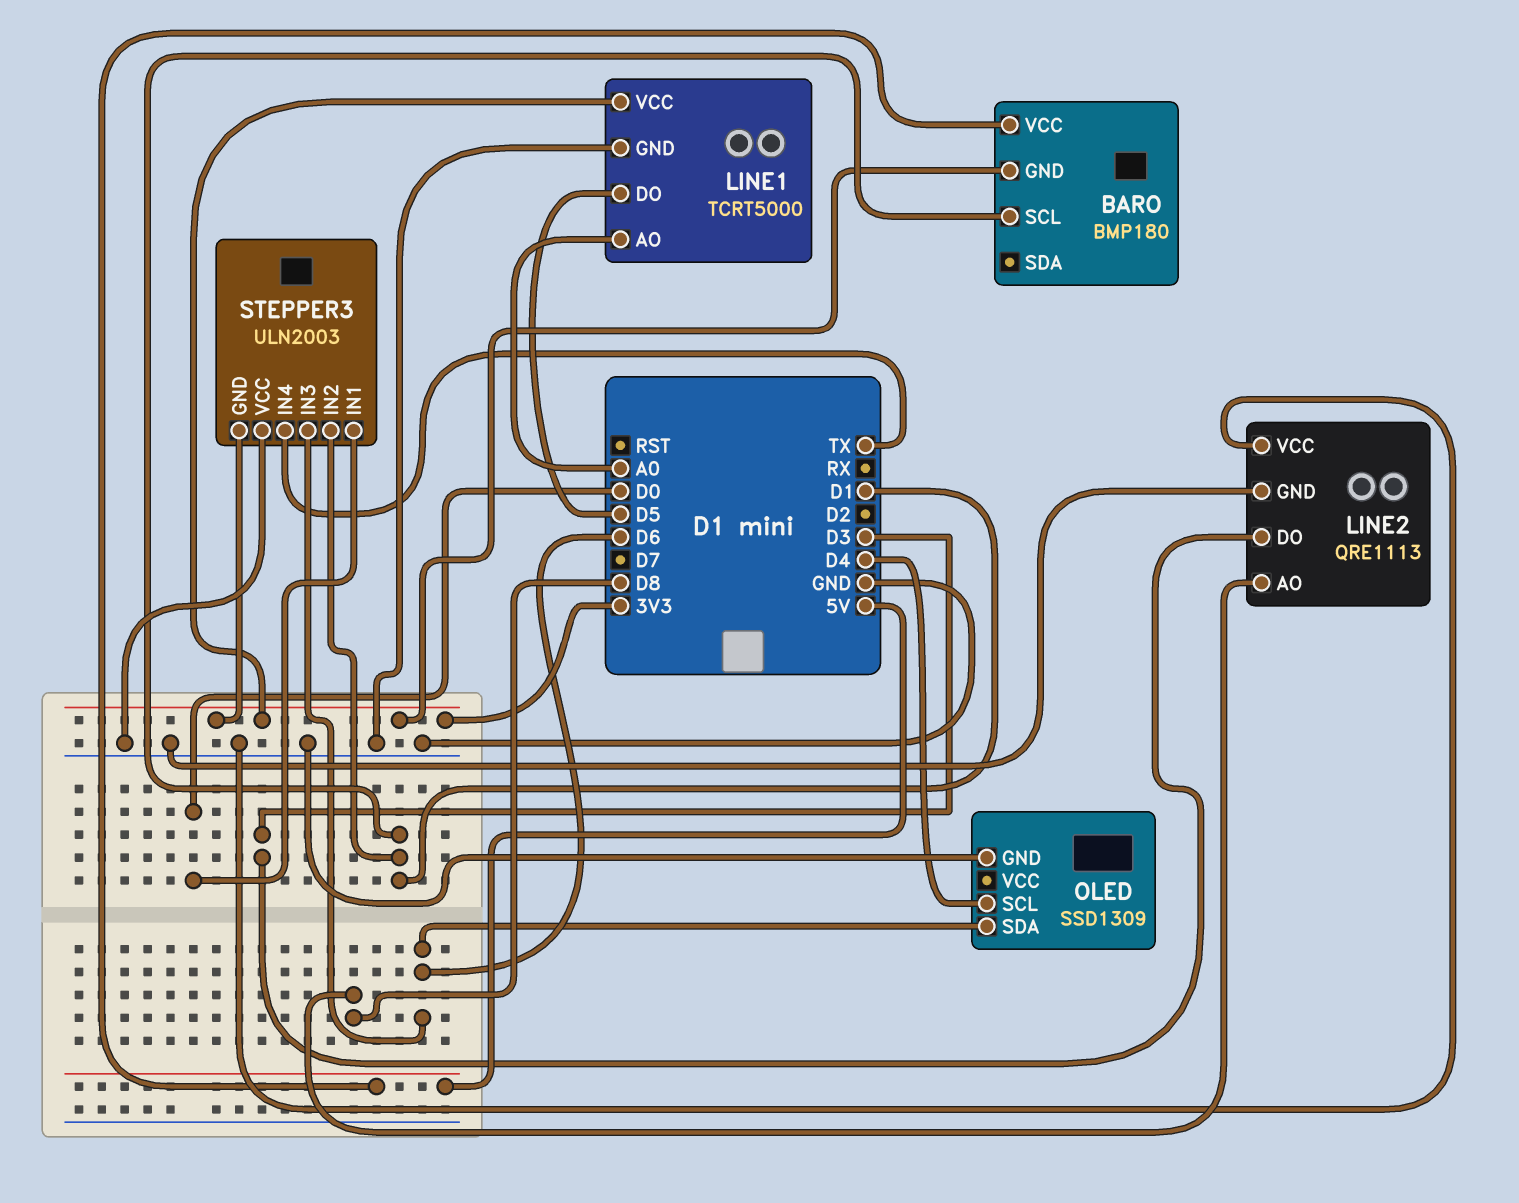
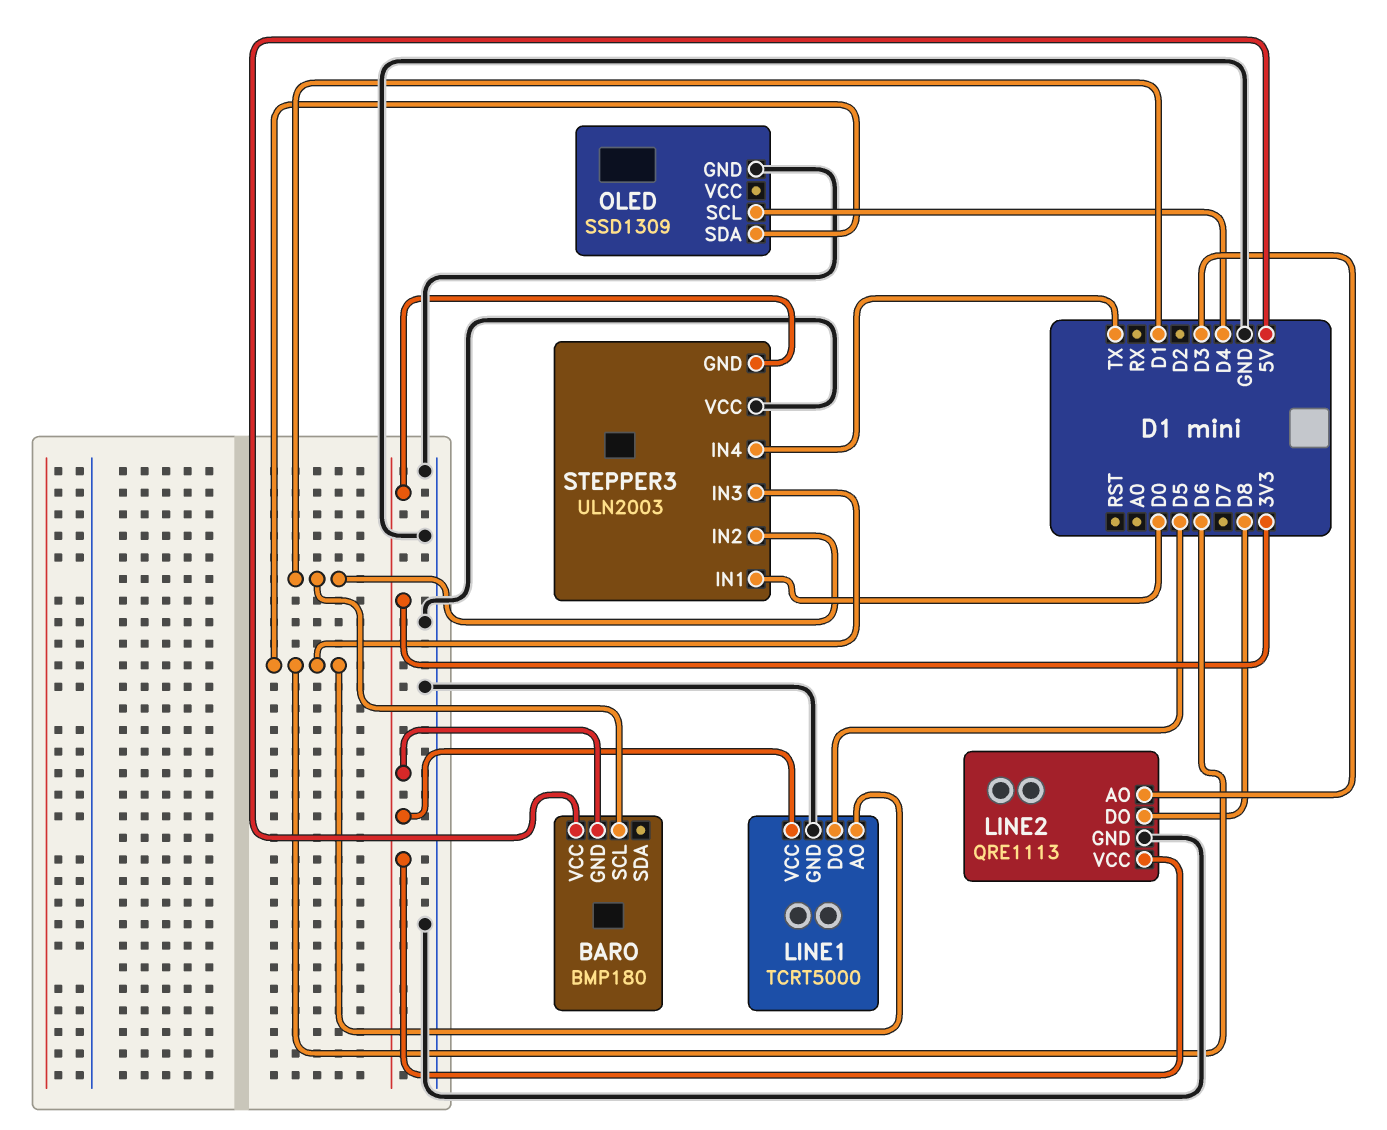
LINE1 pin AO: A0 -> D6
LINE2 pin AO: D8 -> D3
LINE2 pin DO: D3 -> D8
LINE2 pin VCC: GND -> 3V3

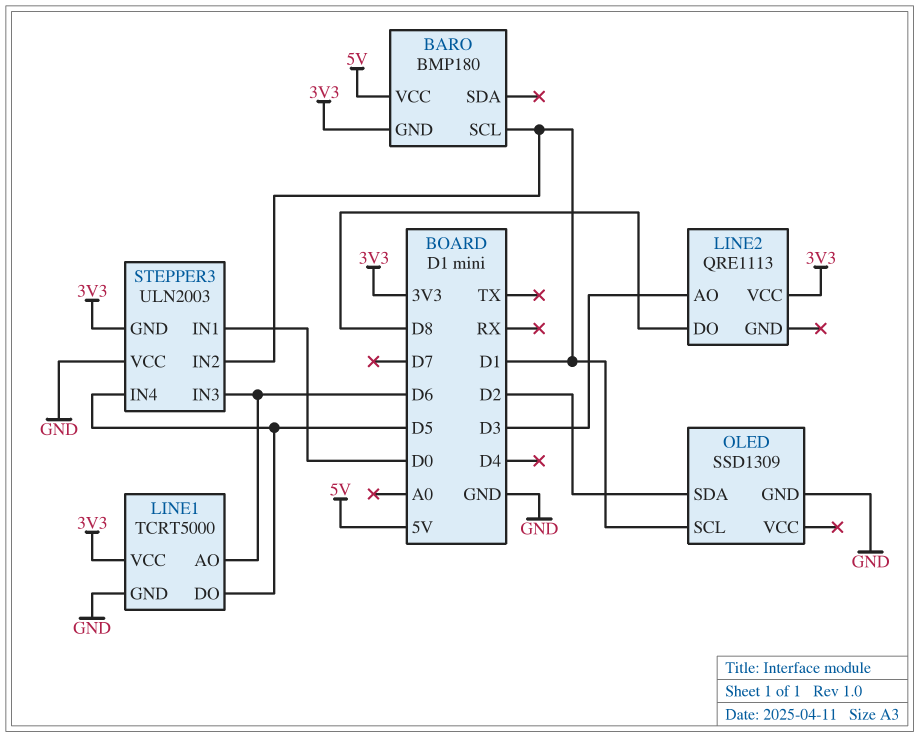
LINE2 pin GND: GND -> none
OLED pin SCL: D4 -> D1
OLED pin SDA: D6 -> D2
STEPPER3 pin IN4: TX -> D5

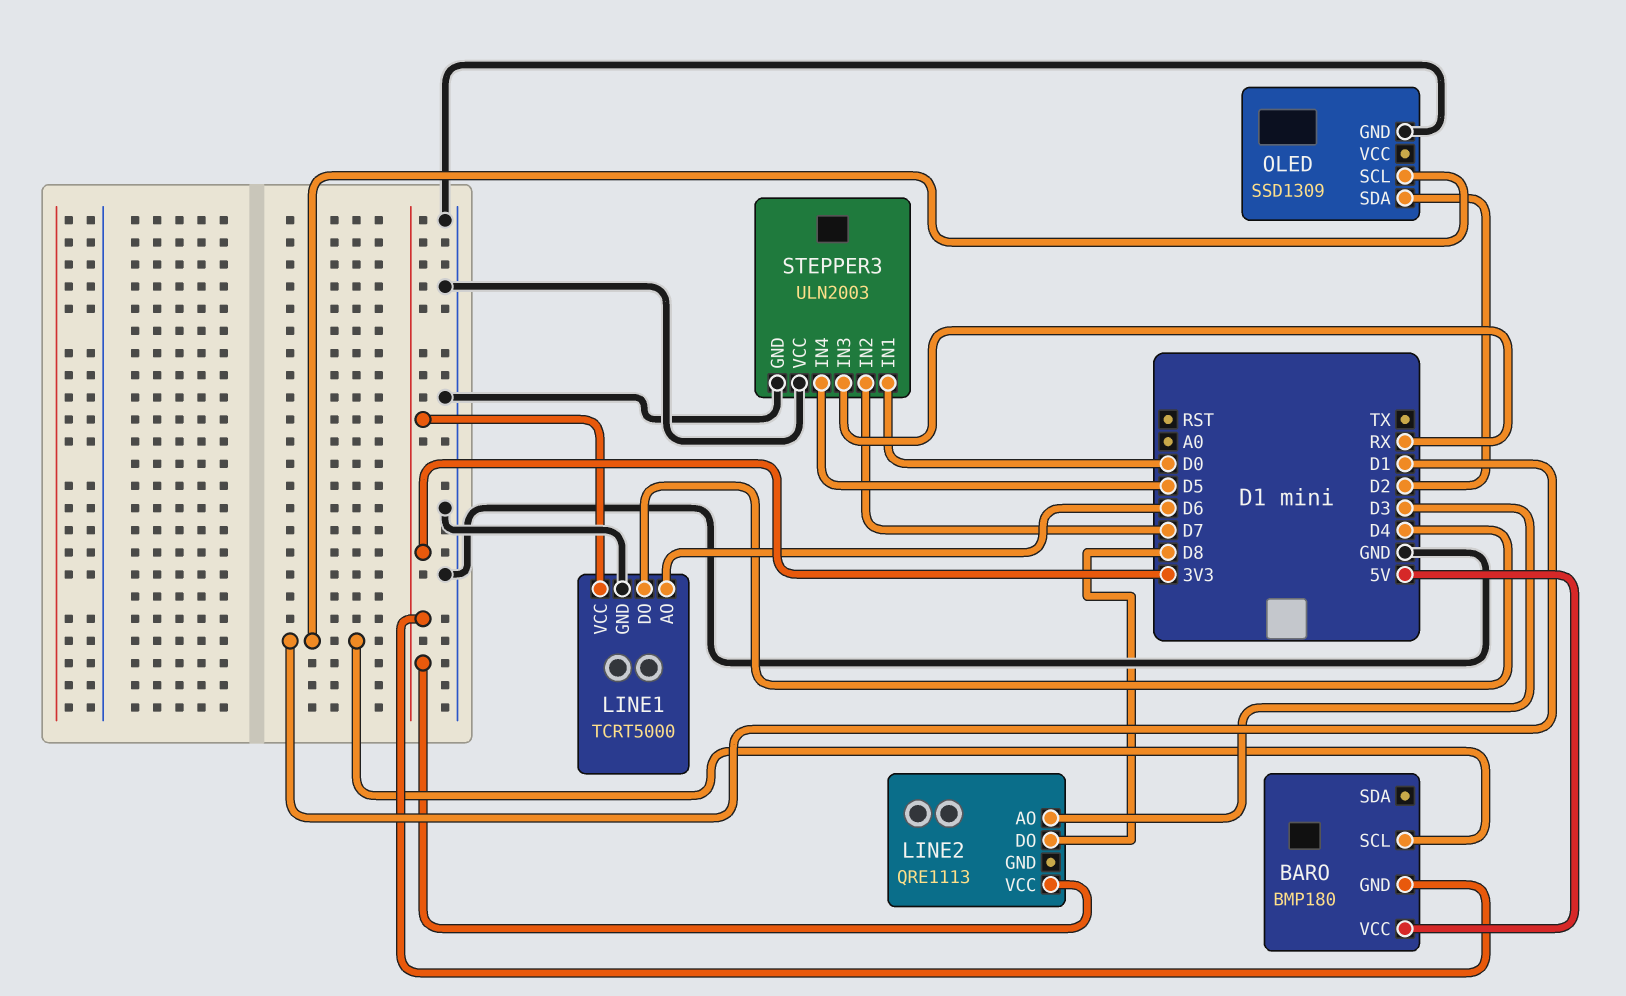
LINE1 pin DO: D5 -> D4
STEPPER3 pin GND: 3V3 -> GND
STEPPER3 pin IN2: D1 -> D7
STEPPER3 pin IN3: D6 -> RX

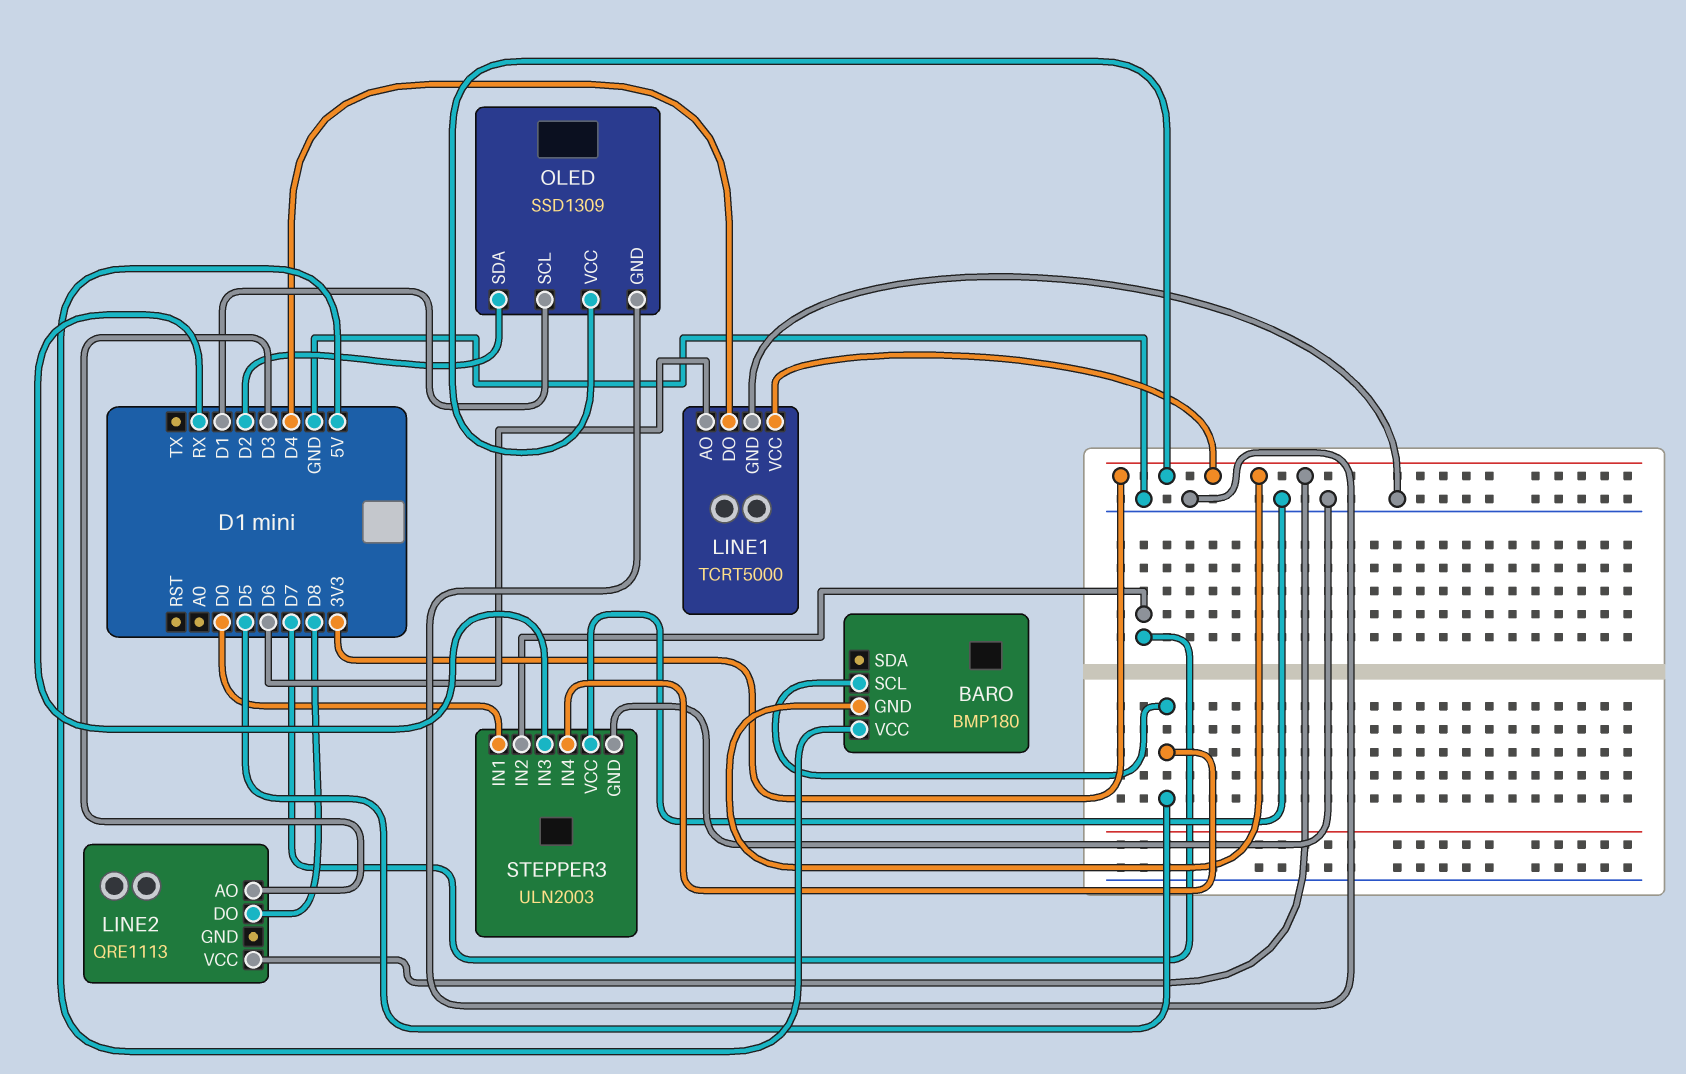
BARO pin SCL: D1 -> D5
OLED pin VCC: none -> 3V3

